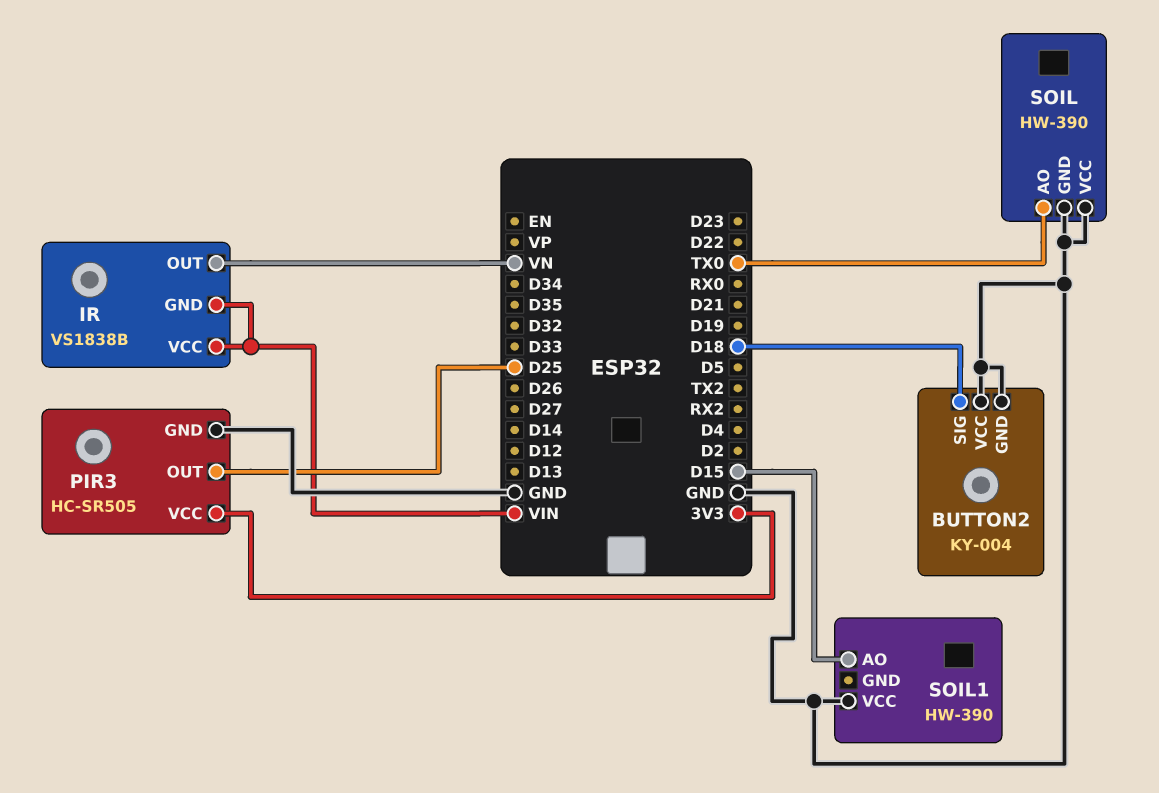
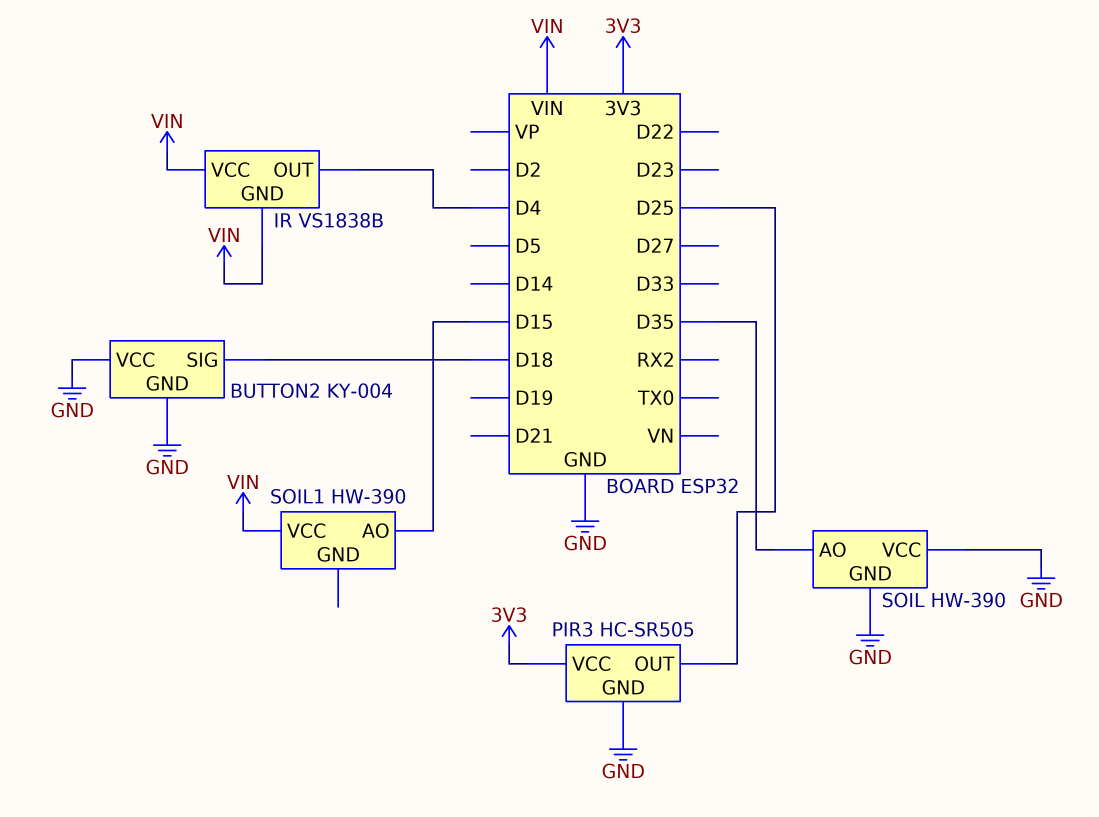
IR pin OUT: VN -> D4
SOIL pin AO: TX0 -> D35
SOIL1 pin VCC: GND -> VIN

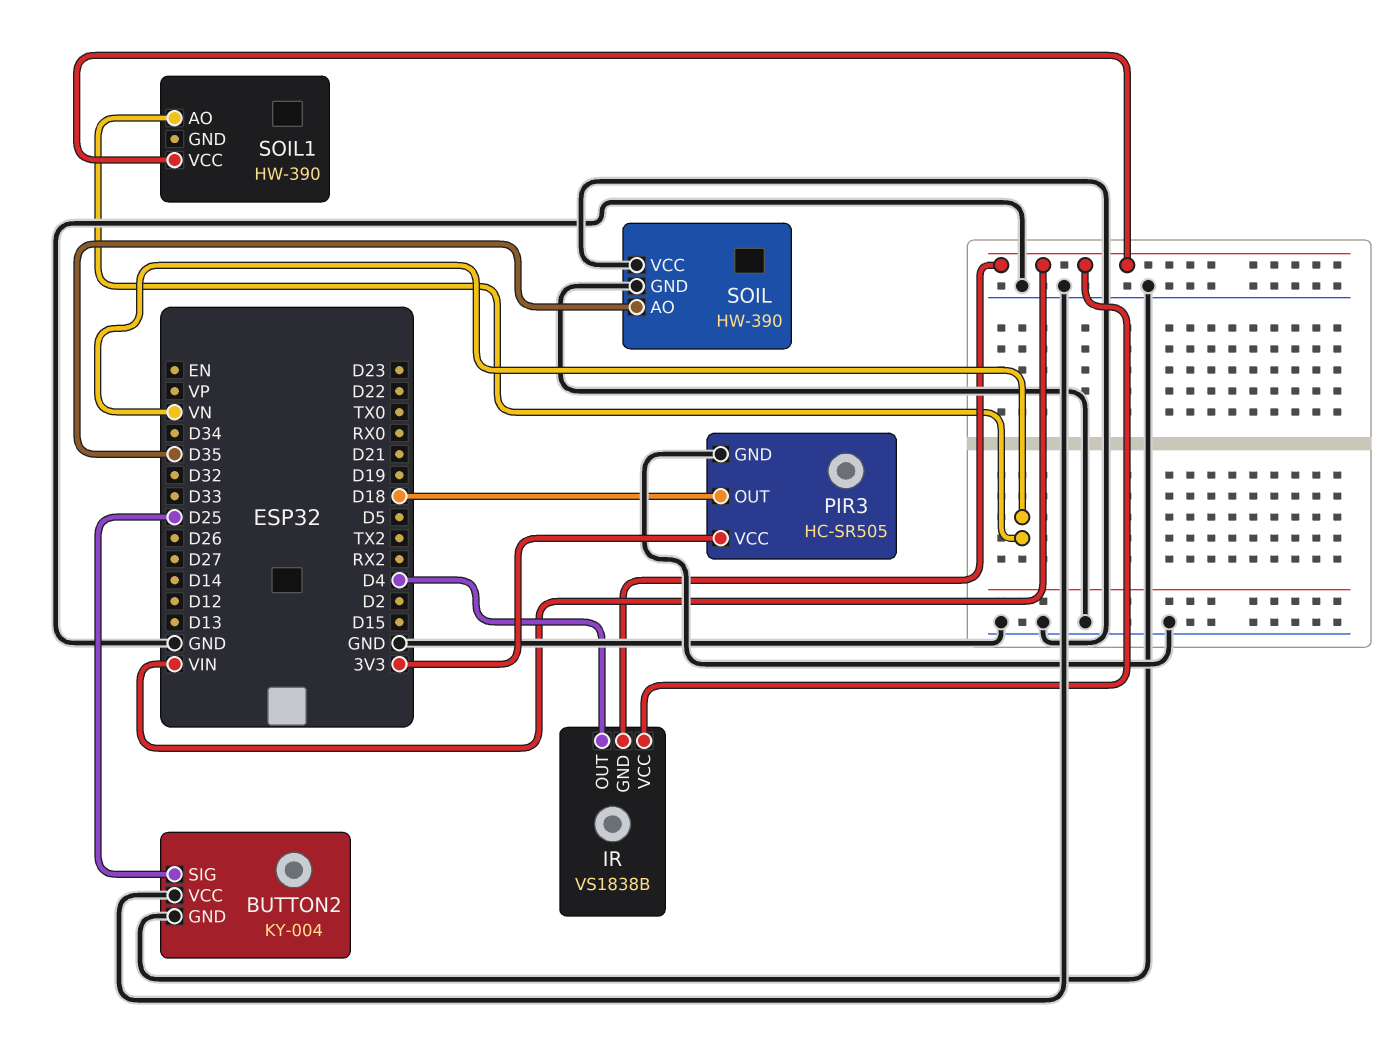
BUTTON2 pin SIG: D18 -> D25
PIR3 pin OUT: D25 -> D18
SOIL1 pin AO: D15 -> VN

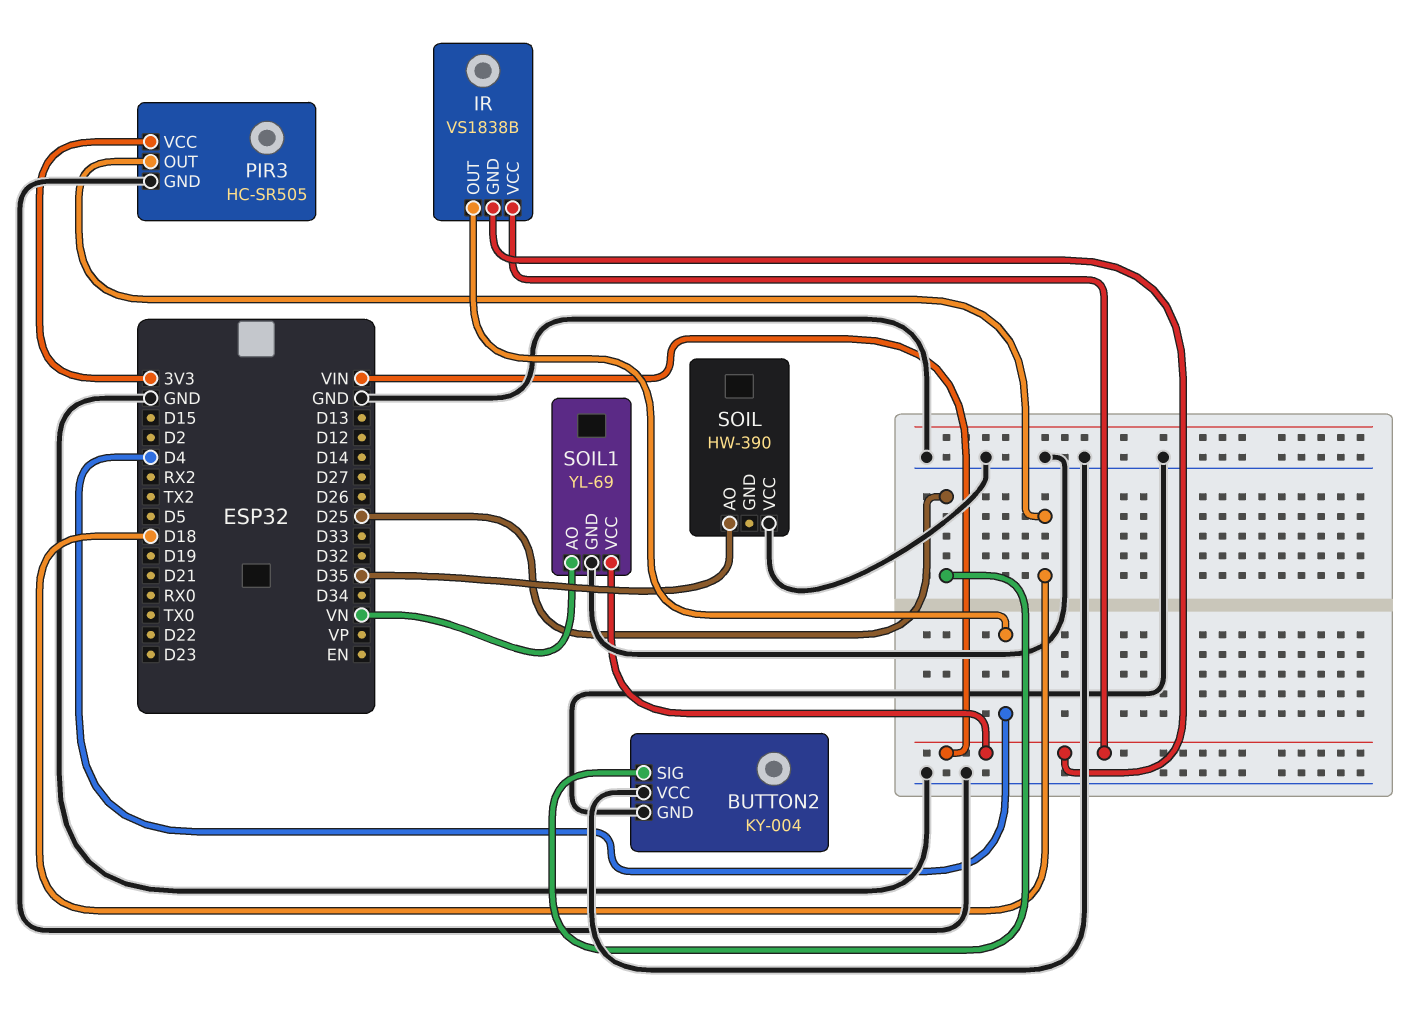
SOIL pin GND: GND -> none
SOIL1: HW-390 -> YL-69
SOIL1 pin GND: none -> GND

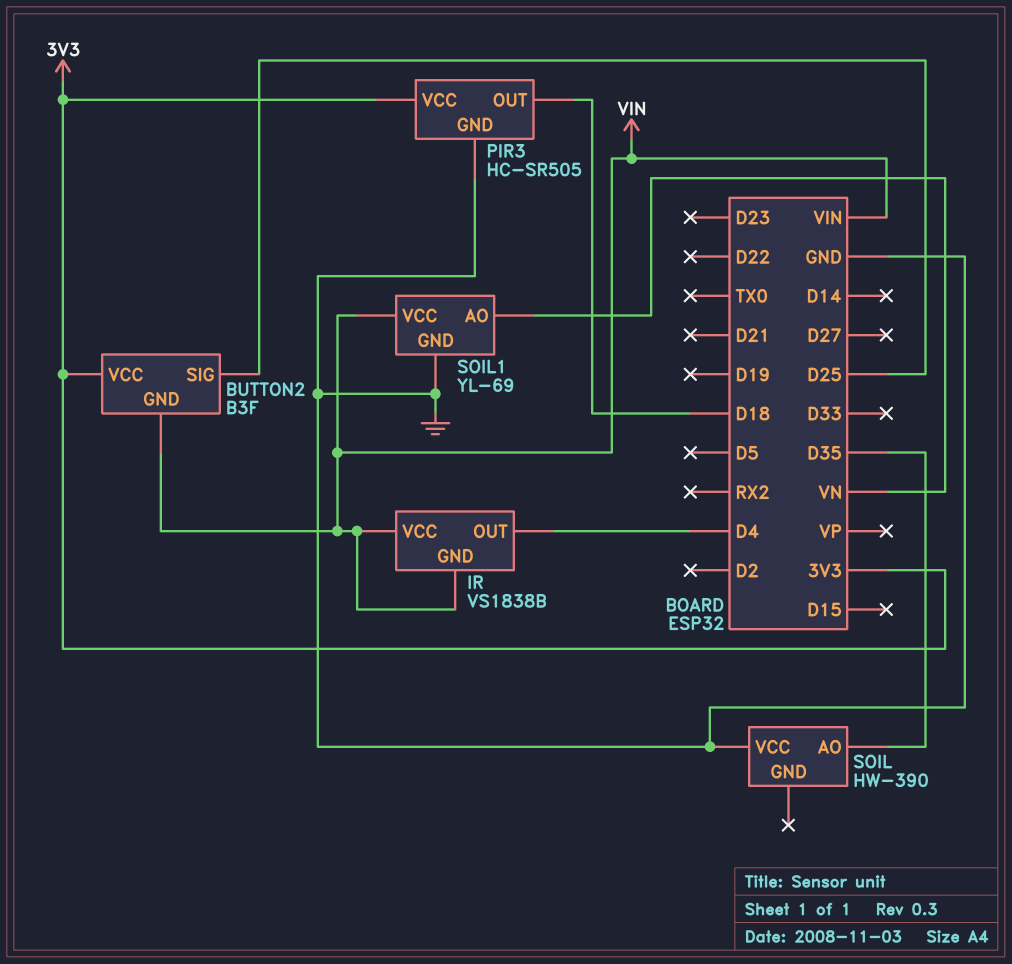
BUTTON2: KY-004 -> B3F
BUTTON2 pin GND: GND -> VIN
BUTTON2 pin VCC: GND -> 3V3

